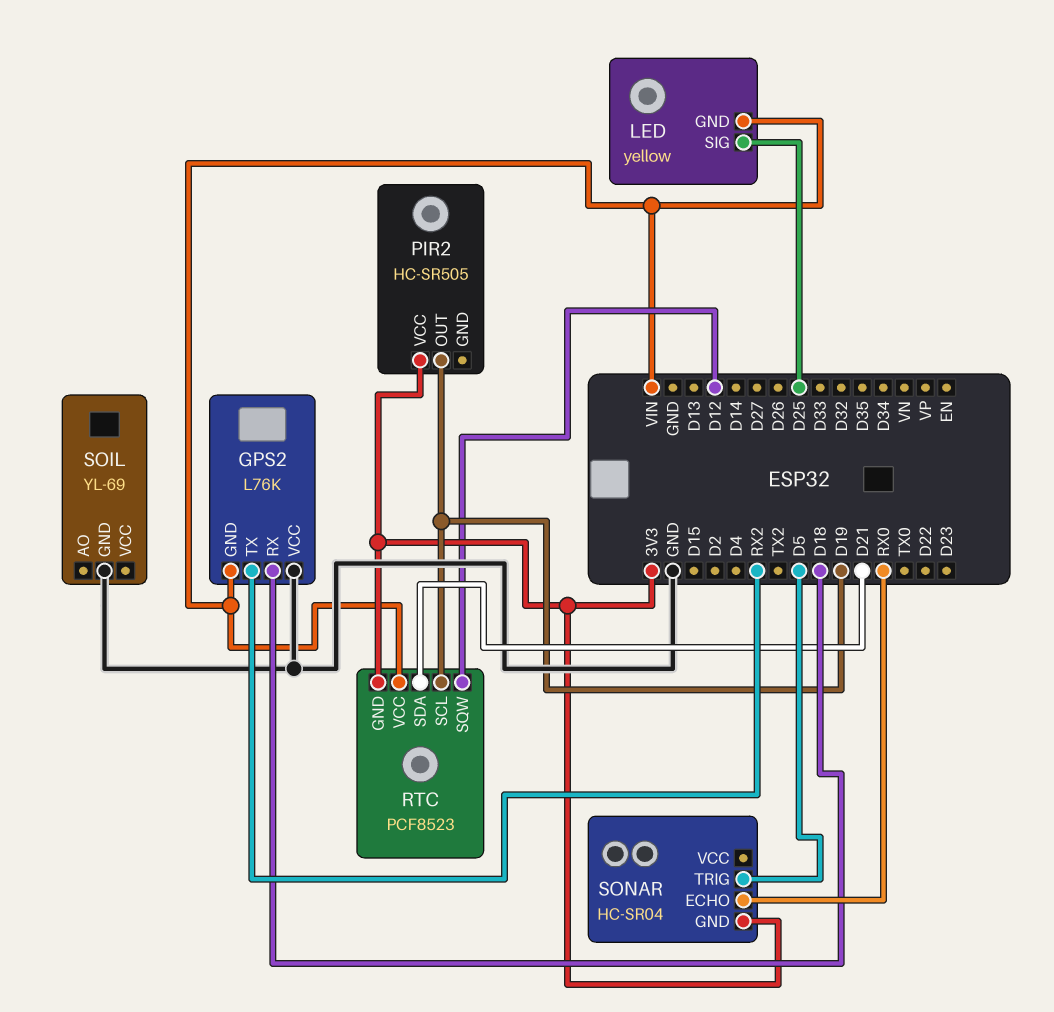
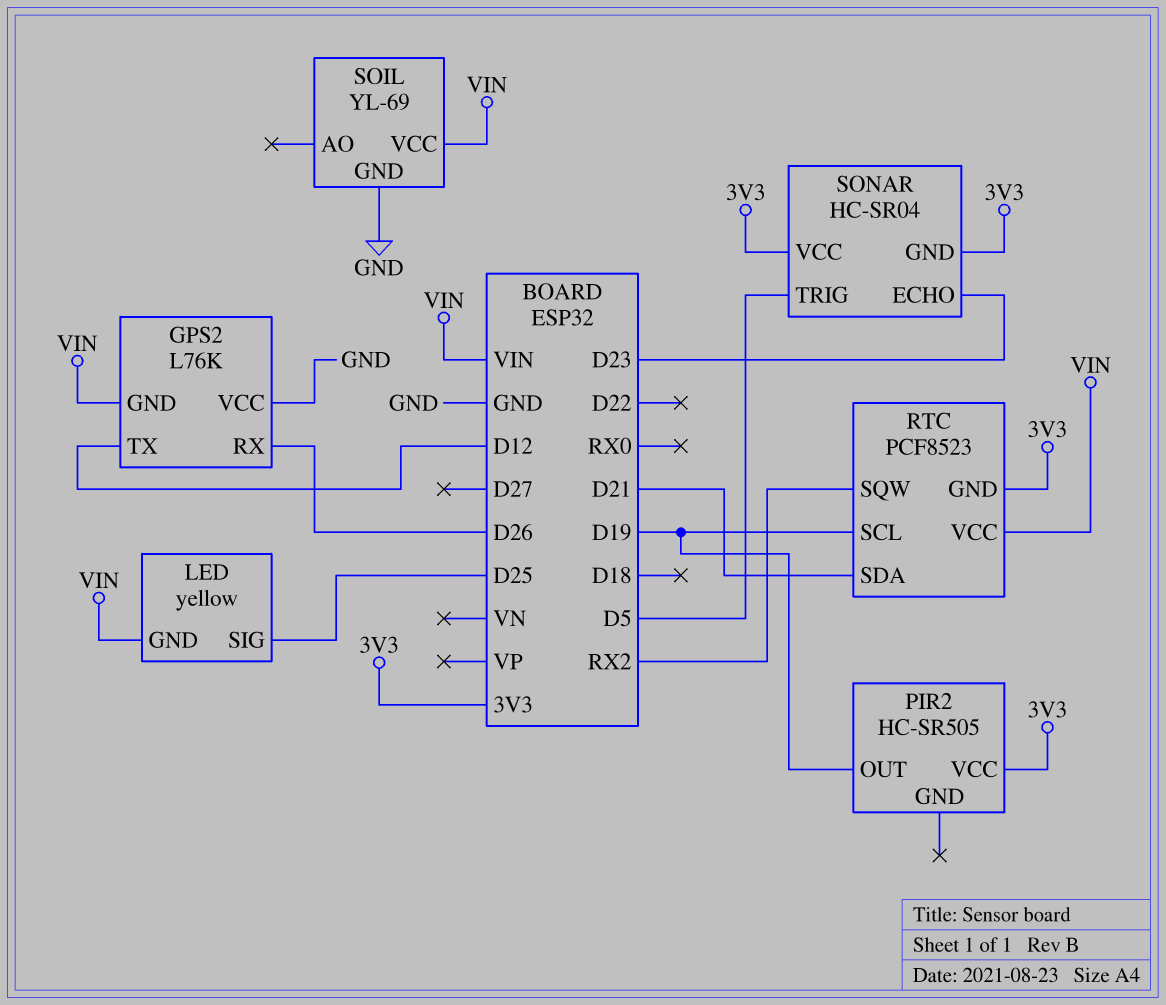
GPS2 pin RX: D18 -> D26
GPS2 pin TX: RX2 -> D12
RTC pin SQW: D12 -> RX2
SOIL pin VCC: none -> VIN
SONAR pin ECHO: RX0 -> D23
SONAR pin VCC: none -> 3V3

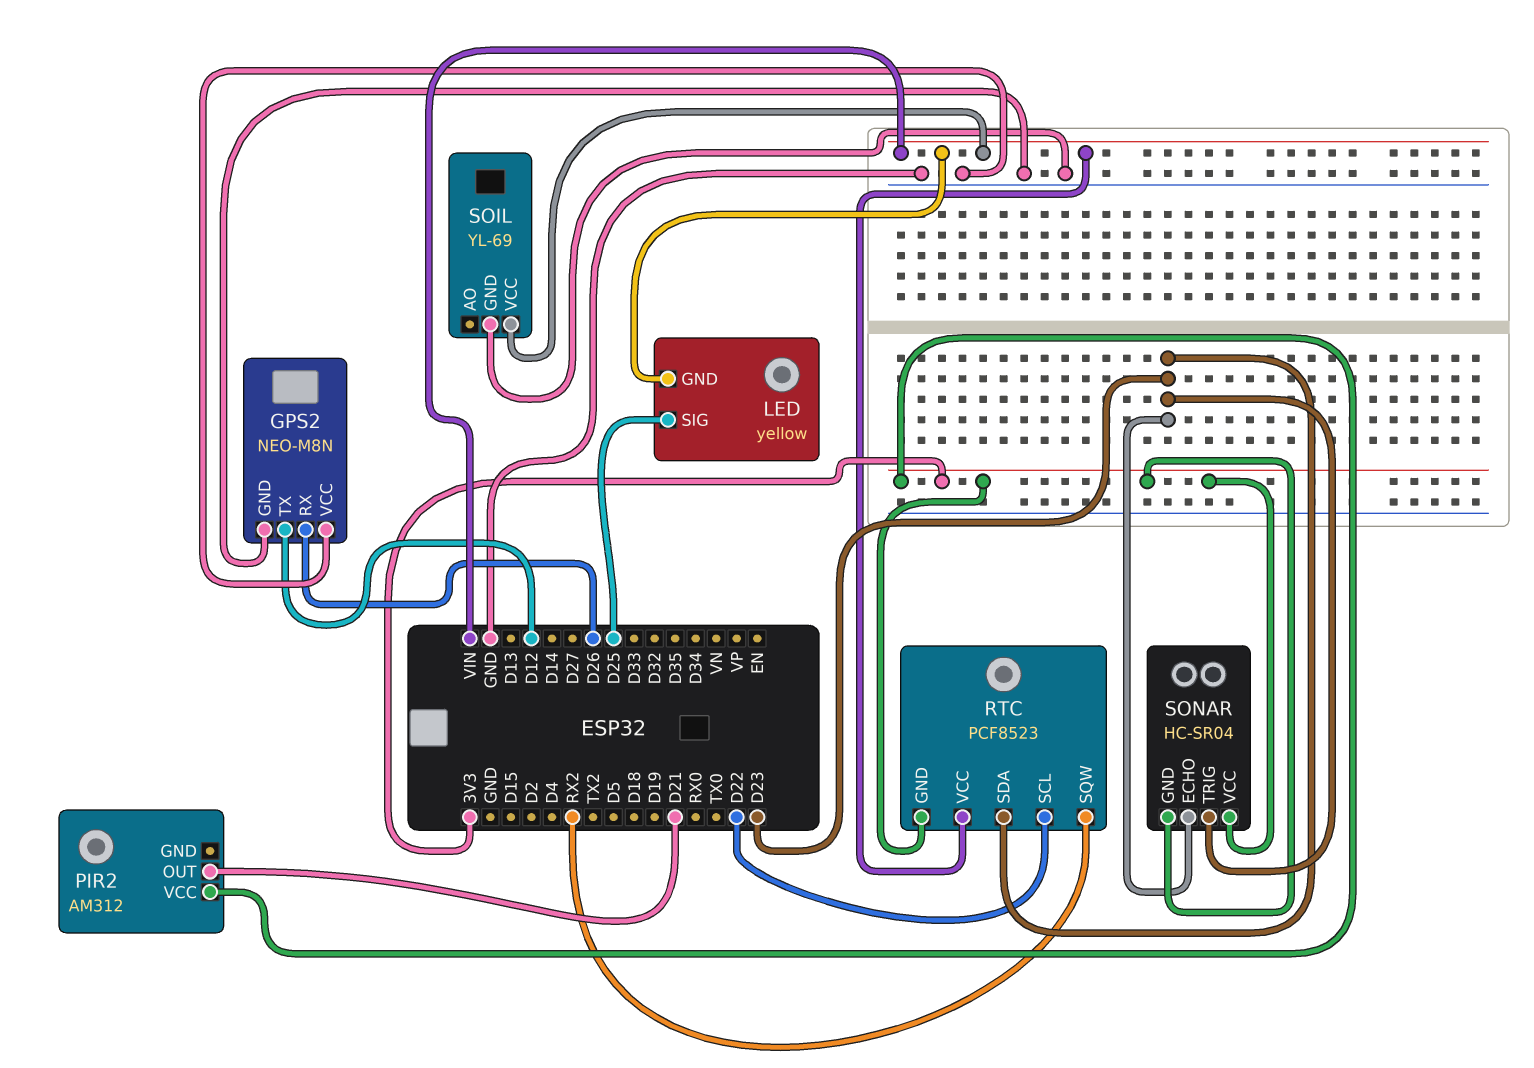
GPS2: L76K -> NEO-M8N
GPS2 pin GND: VIN -> GND
PIR2: HC-SR505 -> AM312
PIR2 pin OUT: D19 -> D21
RTC pin SCL: D19 -> D22
RTC pin SDA: D21 -> D23
SONAR pin TRIG: D5 -> D23

